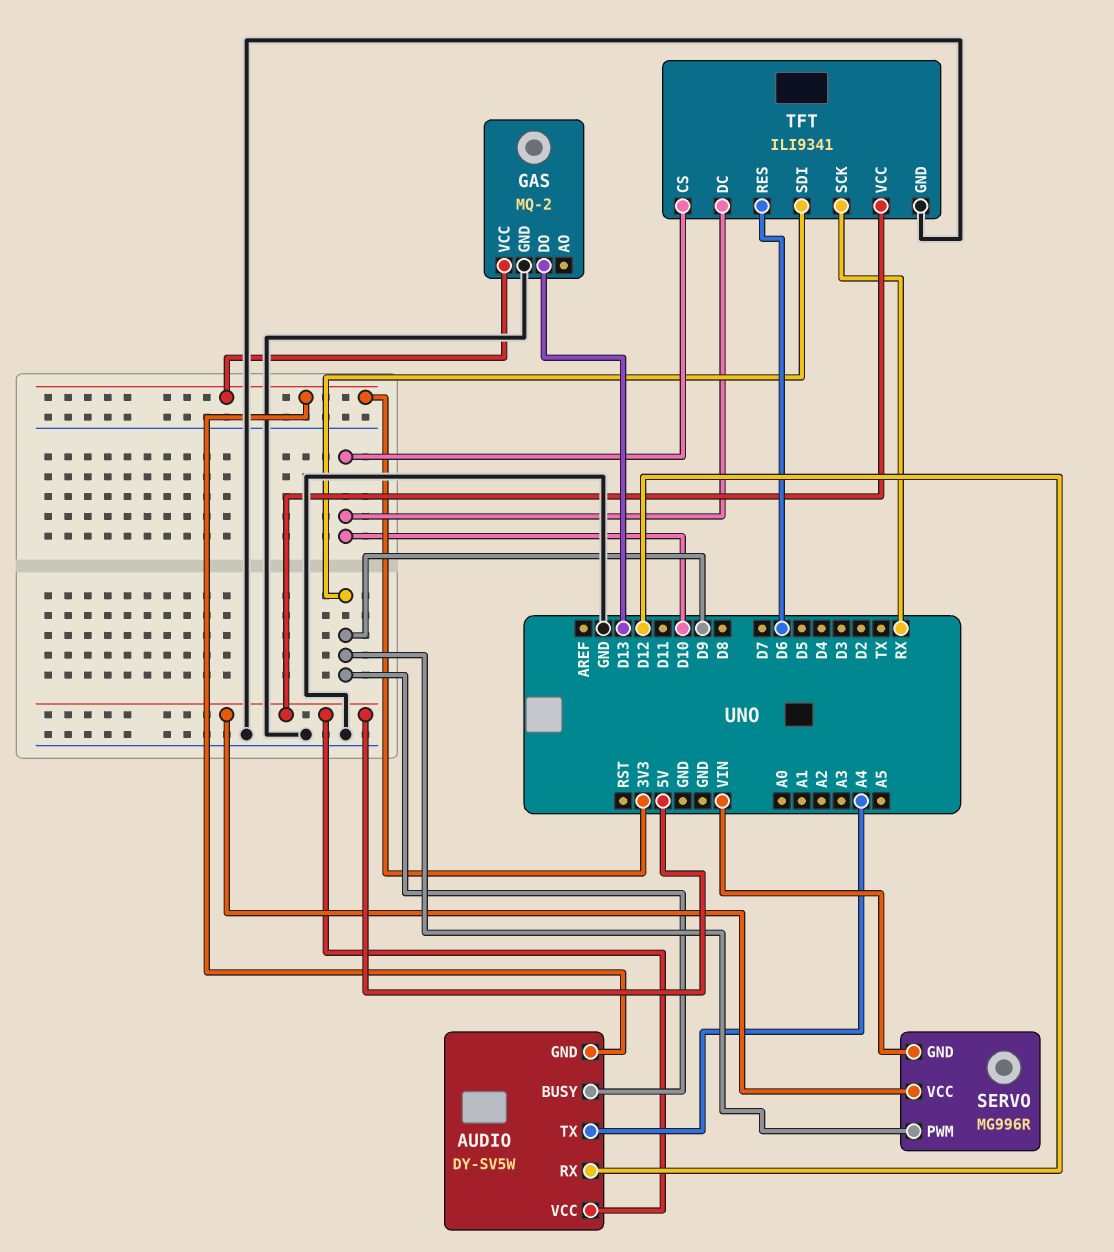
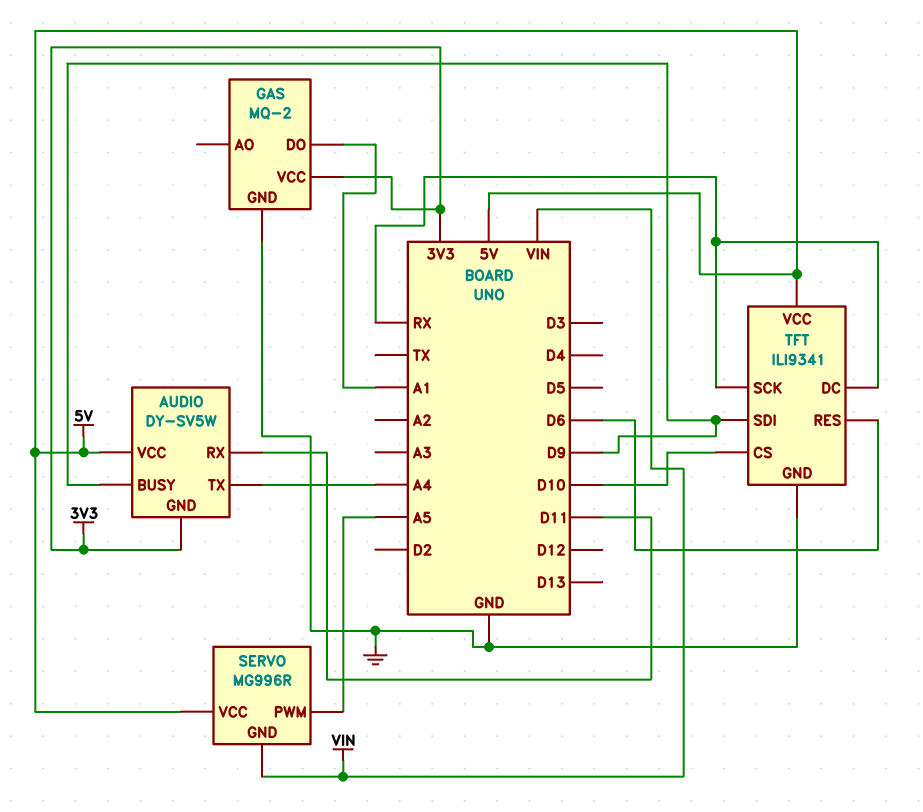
AUDIO pin RX: D12 -> D11
GAS pin DO: D13 -> A1
SERVO pin PWM: D9 -> A5
TFT pin DC: D10 -> RX

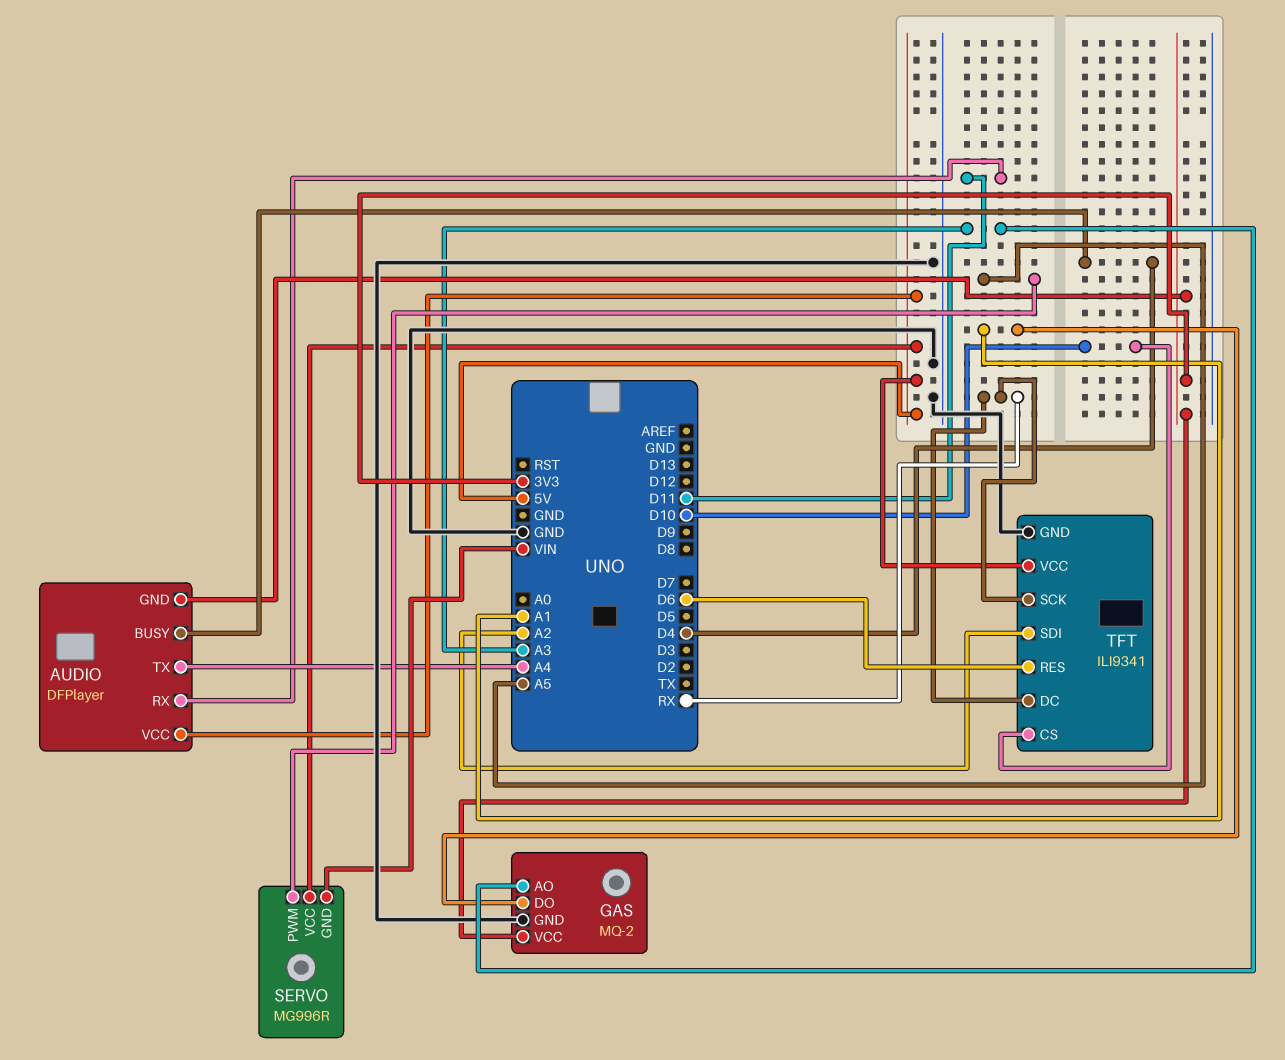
AUDIO: DY-SV5W -> DFPlayer
AUDIO pin BUSY: D9 -> D4
GAS pin AO: none -> A3
TFT pin SDI: D9 -> A2

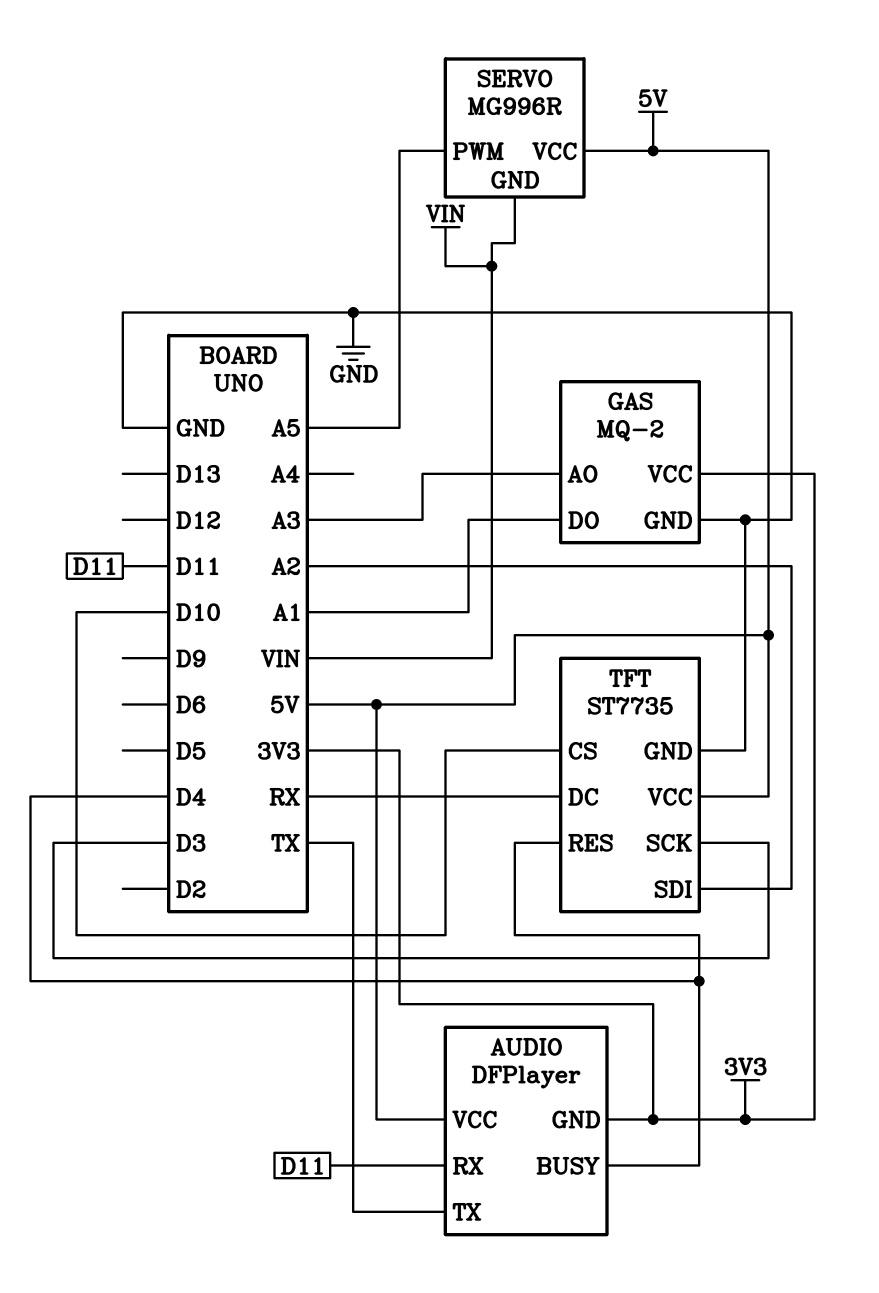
AUDIO pin TX: A4 -> TX
TFT: ILI9341 -> ST7735
TFT pin RES: D6 -> D4
TFT pin SCK: RX -> D3

